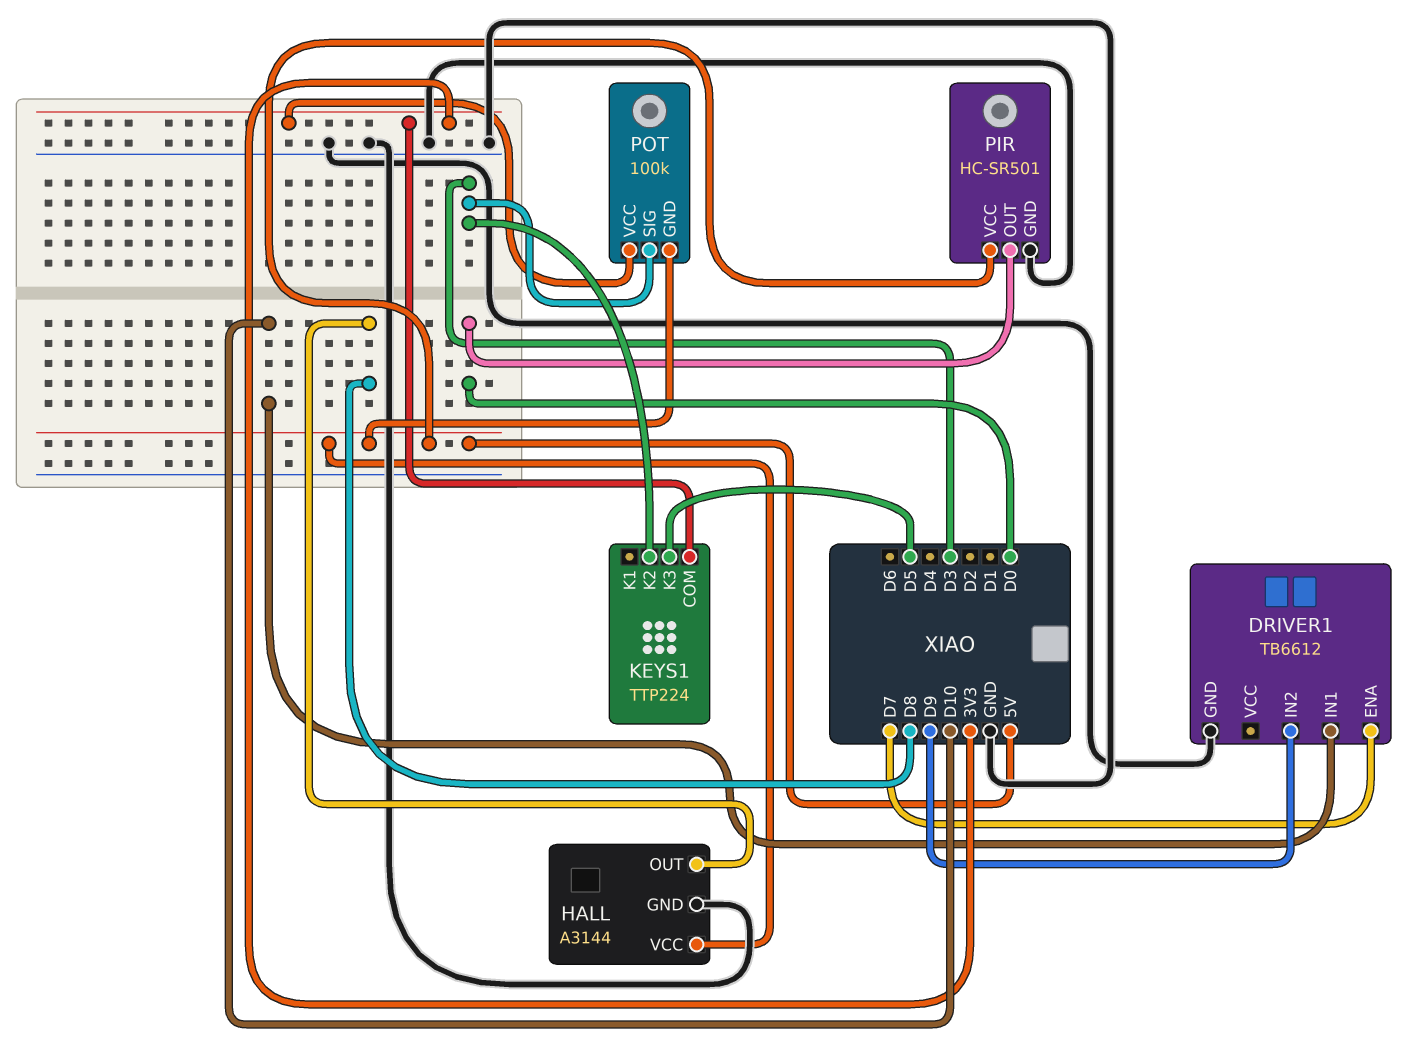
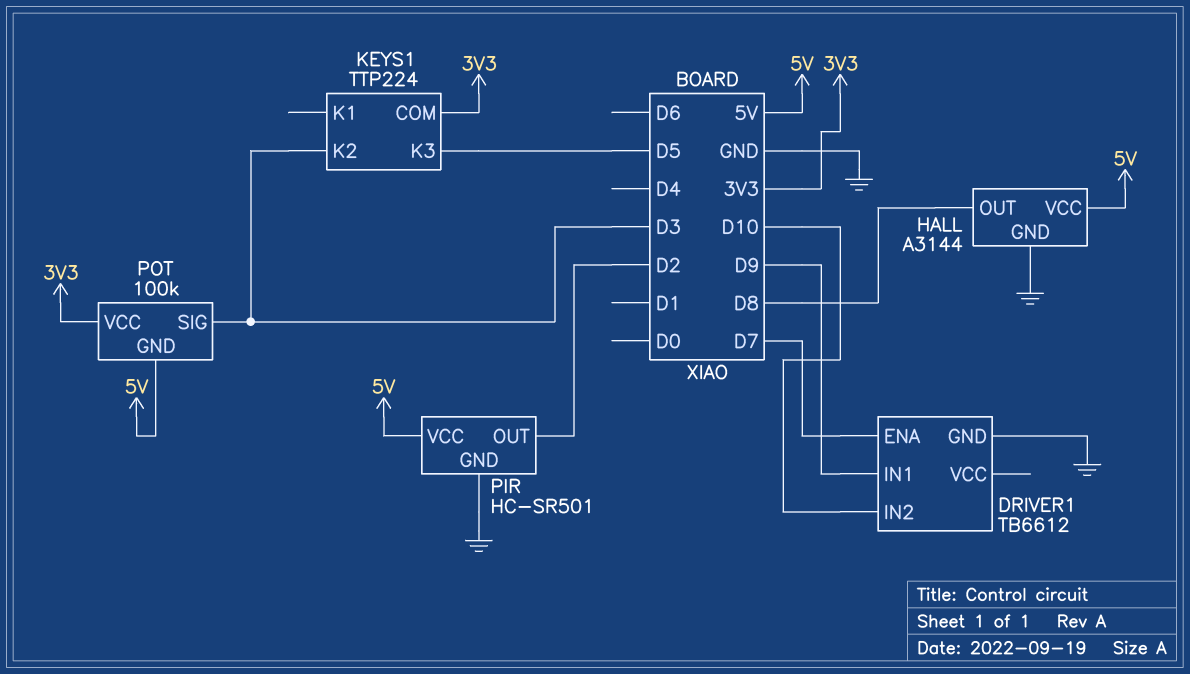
DRIVER1 pin IN1: D10 -> D9
DRIVER1 pin IN2: D9 -> D10
PIR pin OUT: D0 -> D2

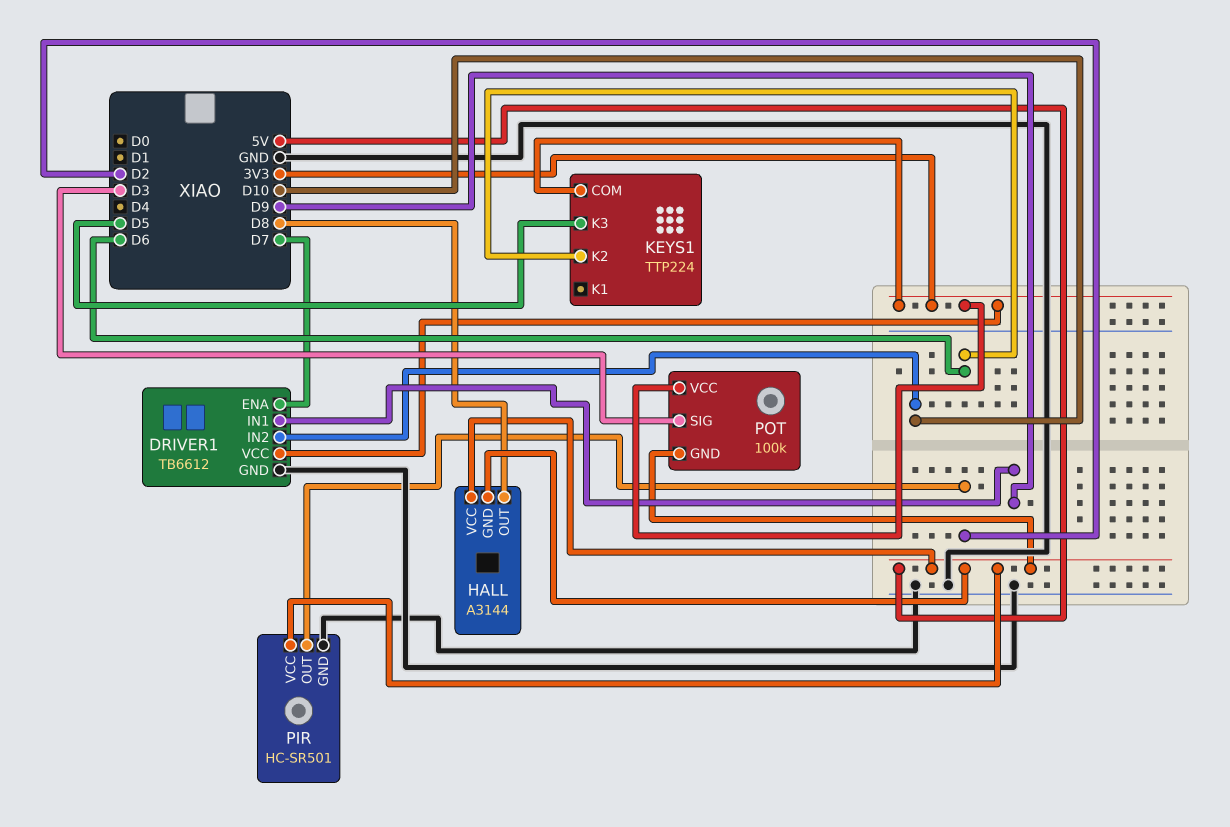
DRIVER1 pin VCC: none -> 3V3
HALL pin GND: GND -> 5V
KEYS1 pin K2: D3 -> D6

